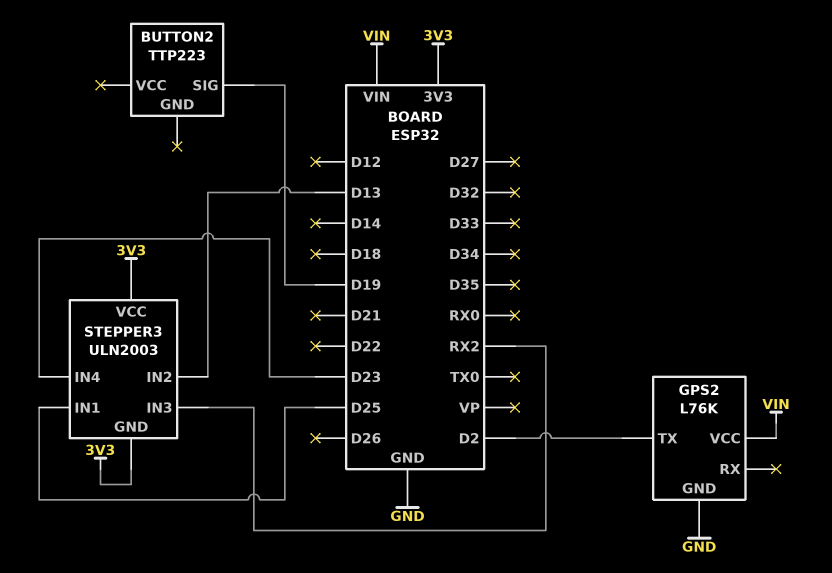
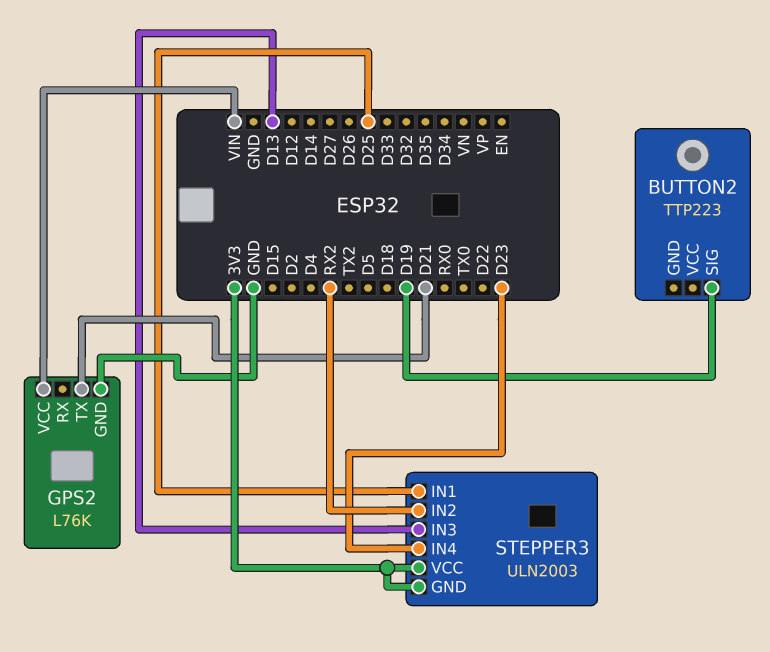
GPS2 pin TX: D2 -> D21
STEPPER3 pin IN2: D13 -> RX2
STEPPER3 pin IN3: RX2 -> D13

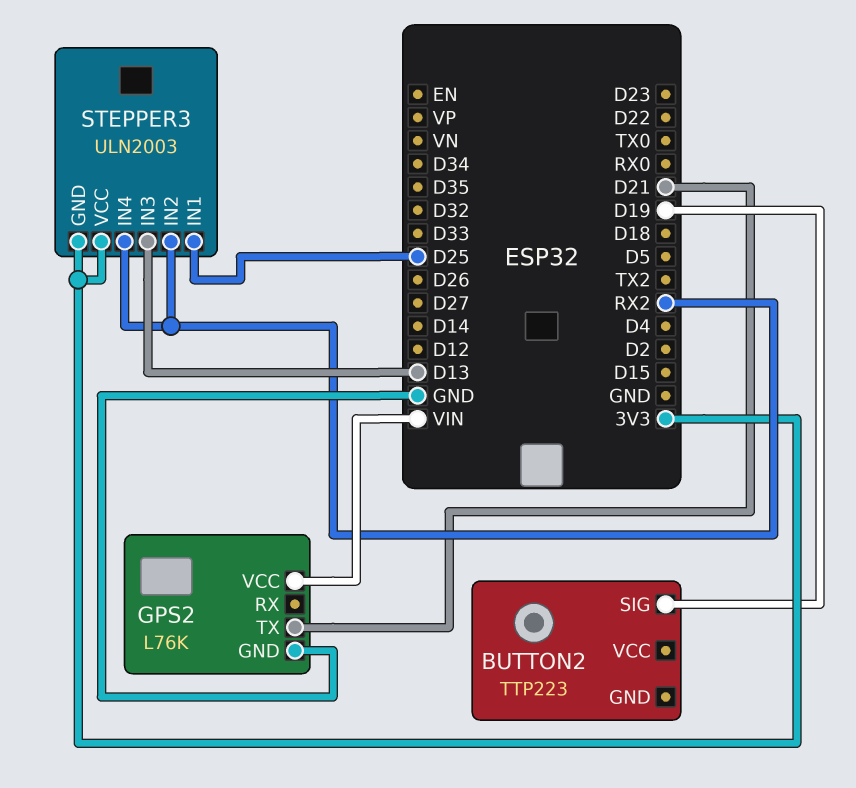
STEPPER3 pin IN4: D23 -> RX2

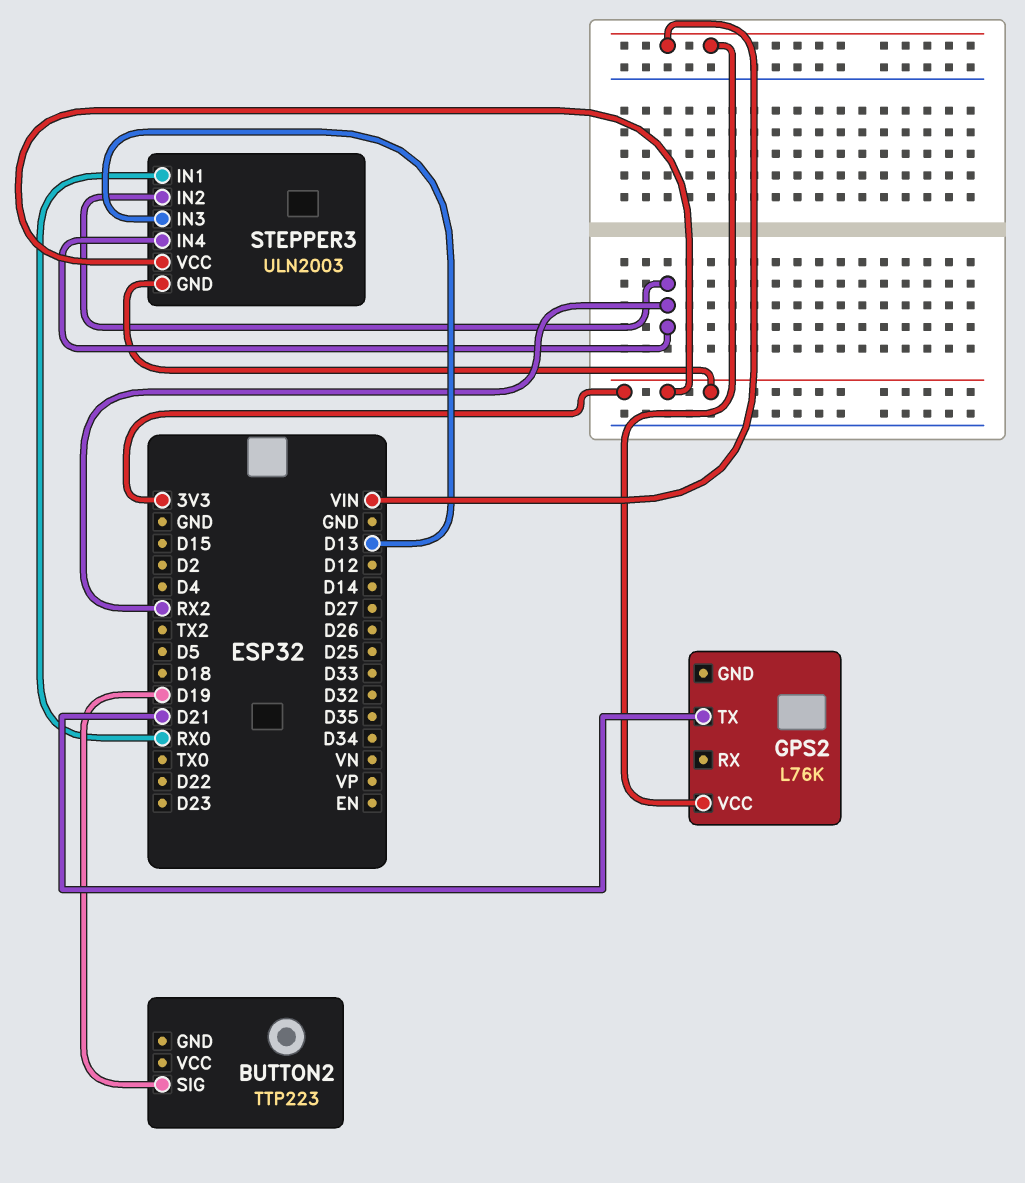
GPS2 pin GND: GND -> none
STEPPER3 pin IN1: D25 -> RX0

